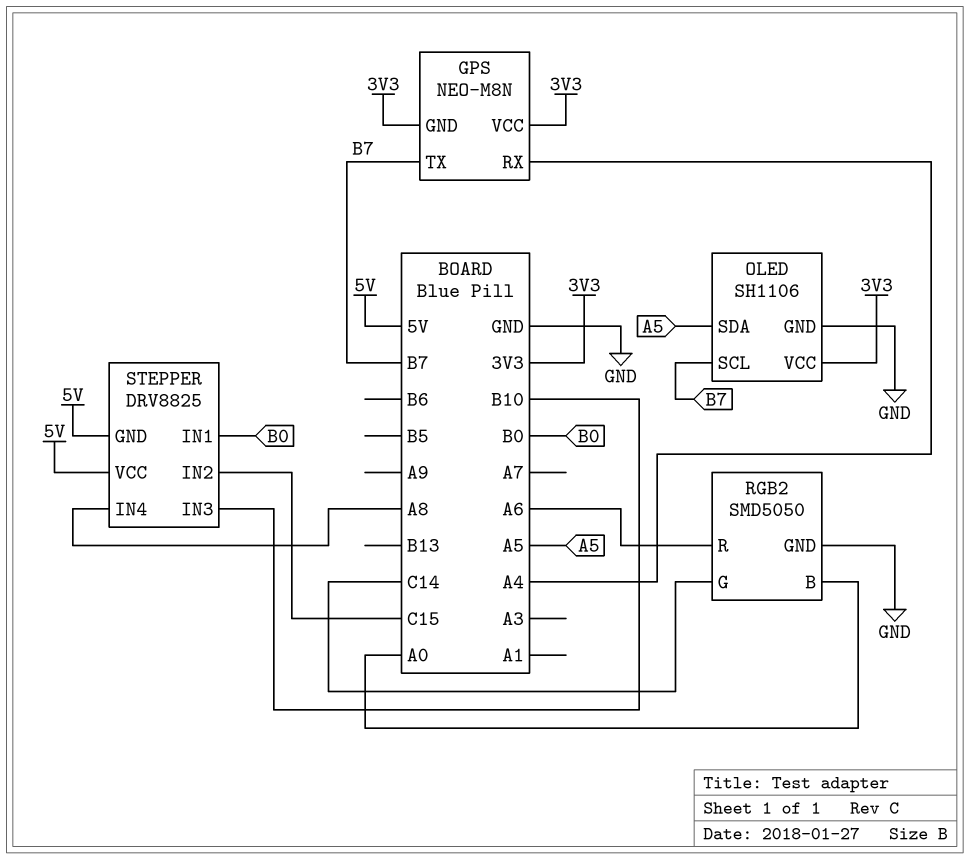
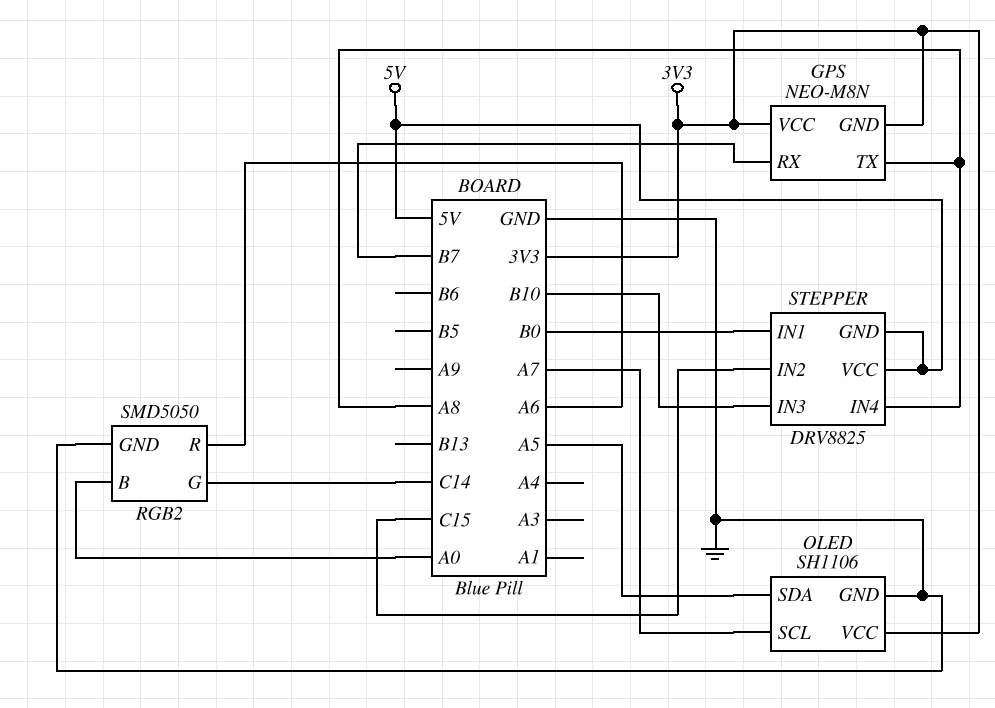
GPS pin RX: A4 -> B7
GPS pin TX: B7 -> A8
OLED pin SCL: B7 -> A7

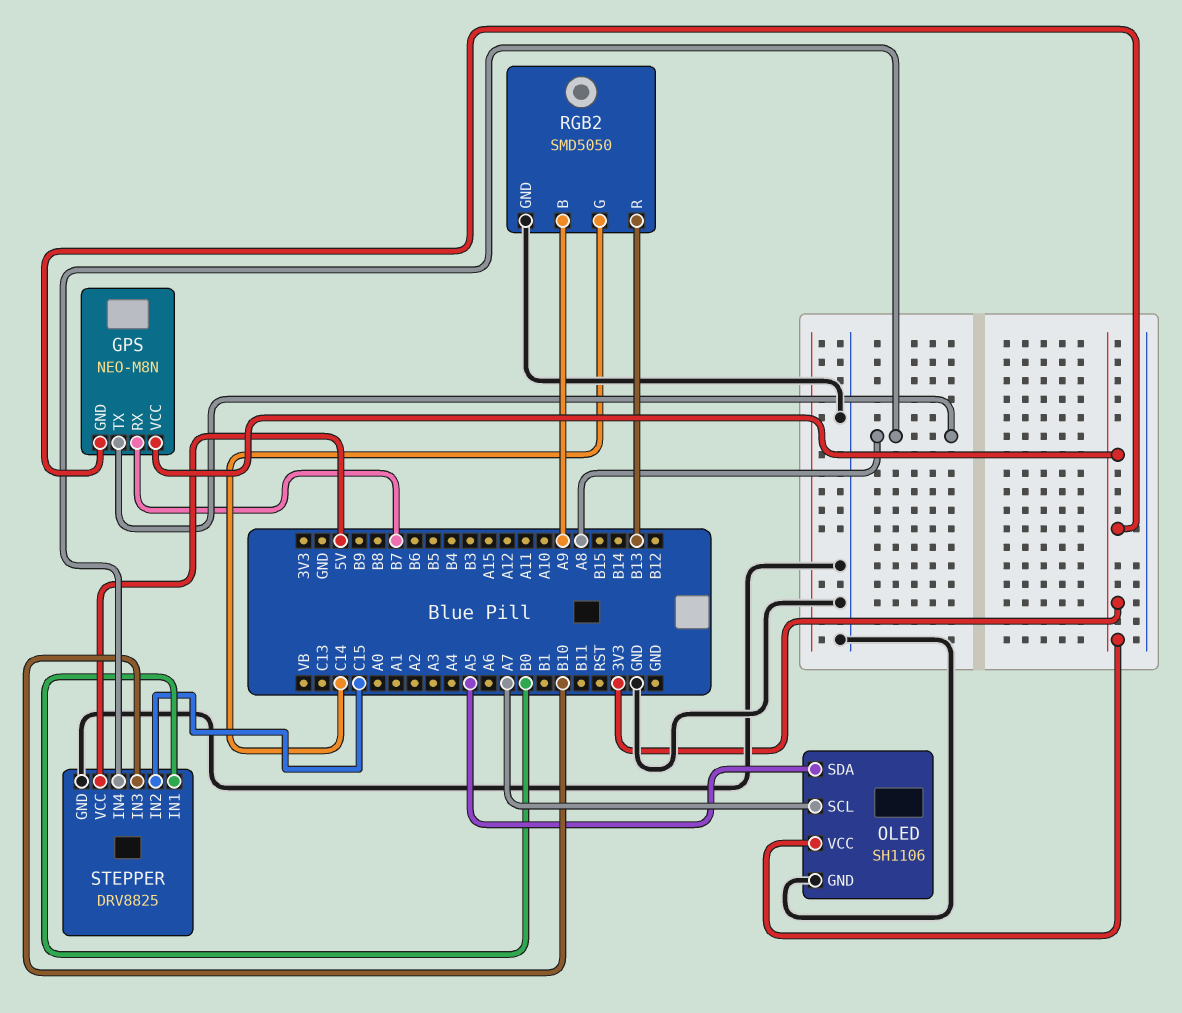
RGB2 pin B: A0 -> A9
RGB2 pin R: A6 -> B13
STEPPER pin GND: 5V -> GND

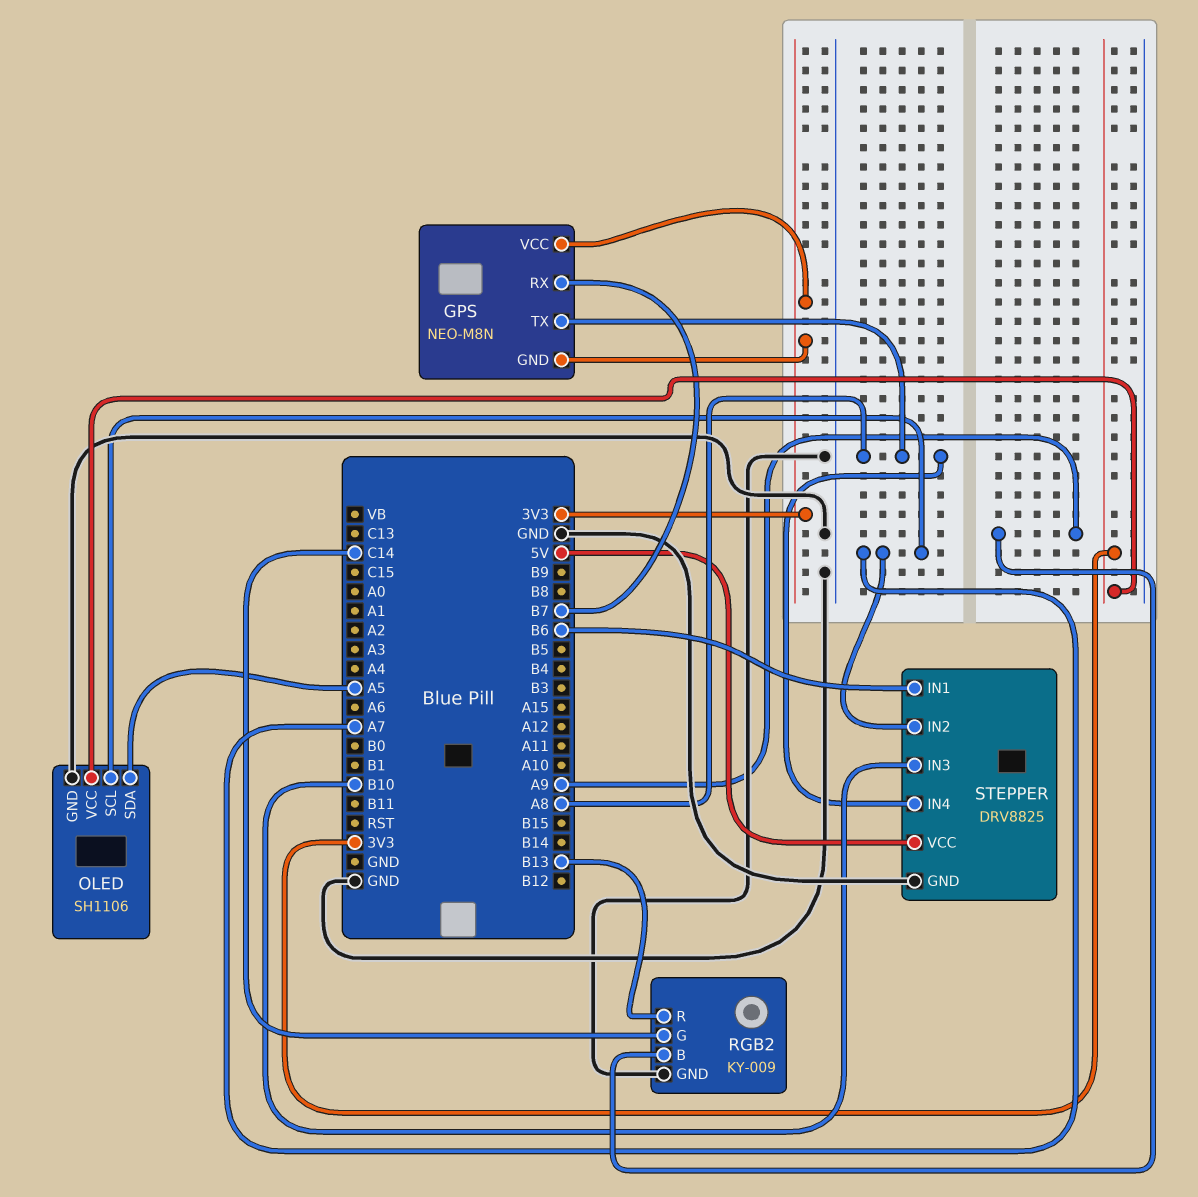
RGB2: SMD5050 -> KY-009
STEPPER pin IN1: B0 -> B6
STEPPER pin IN2: C15 -> A7

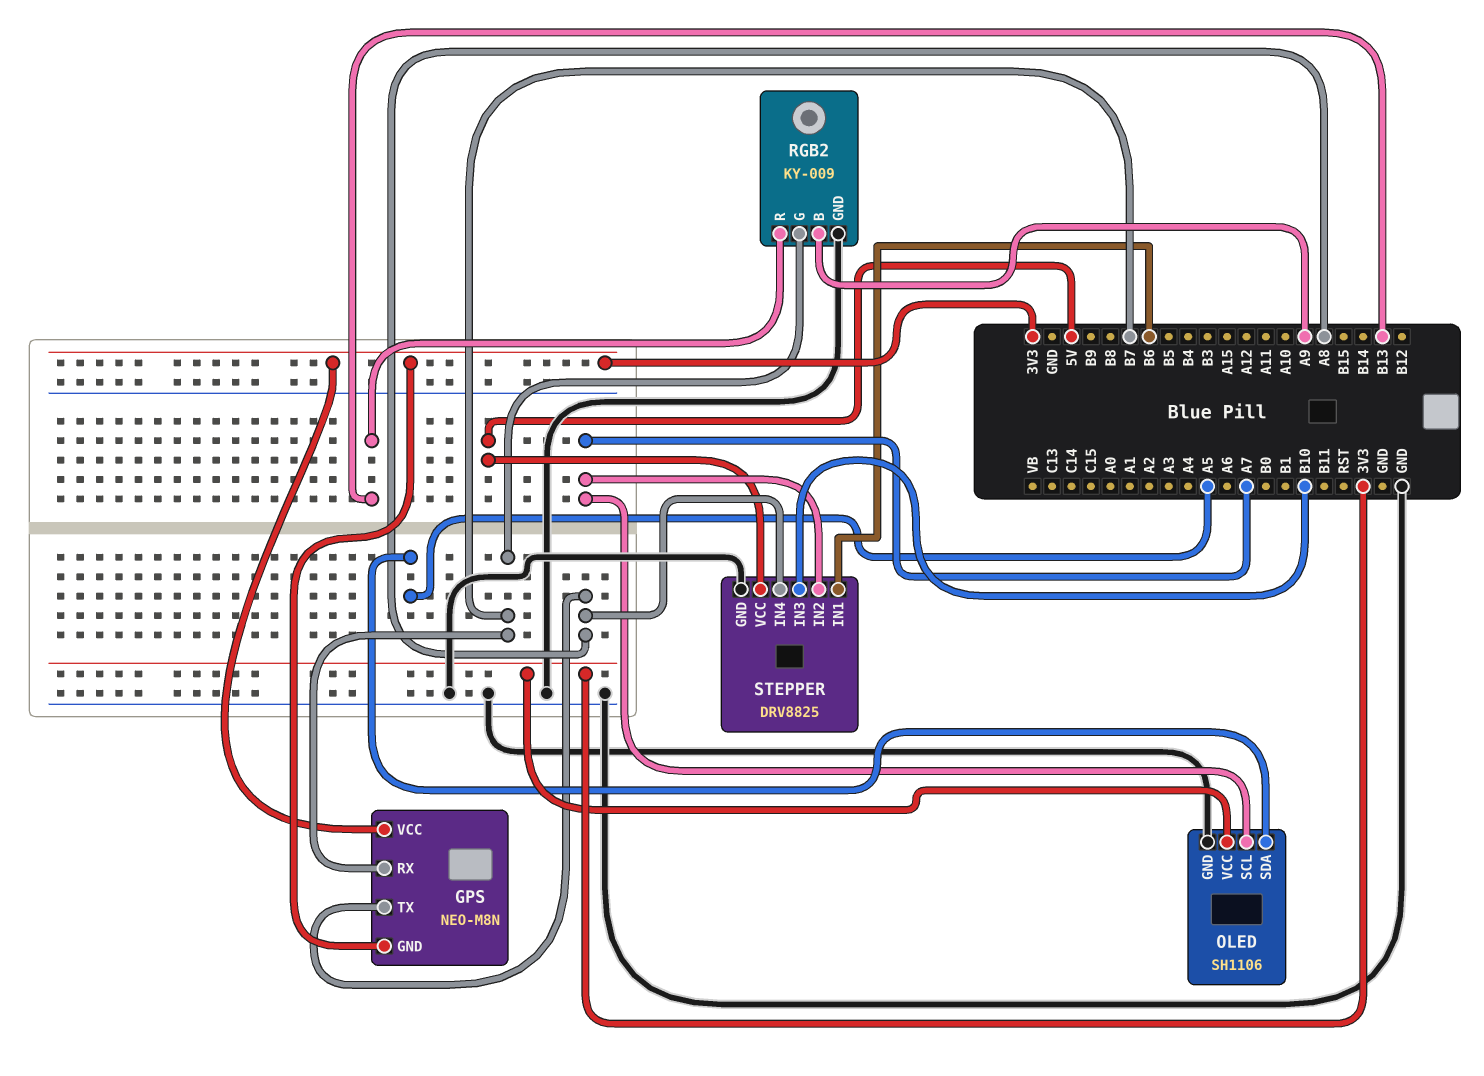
RGB2 pin G: C14 -> B7

